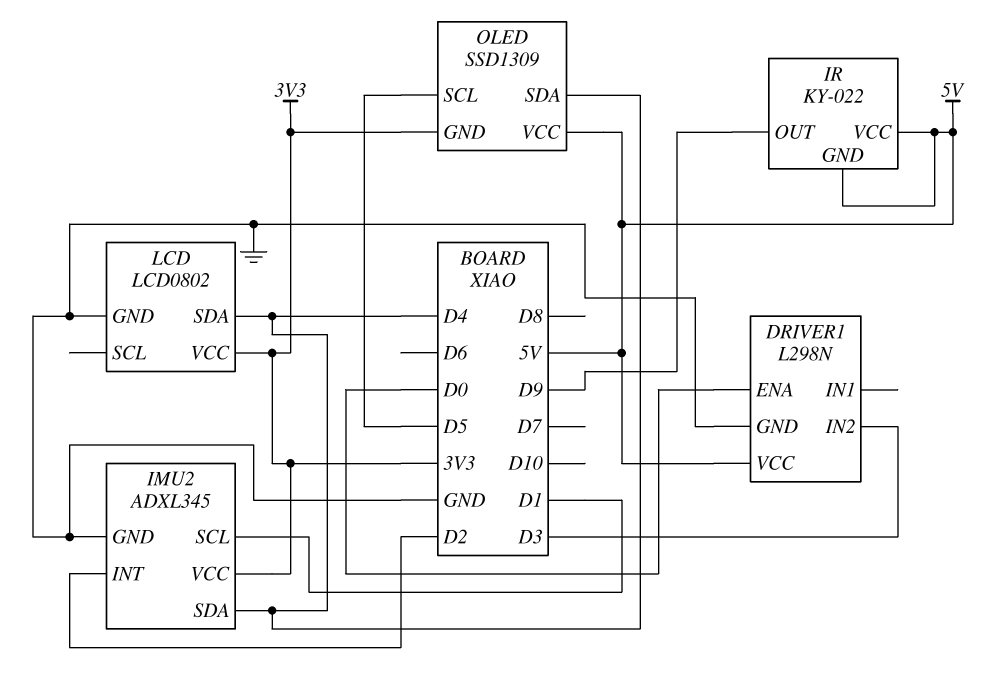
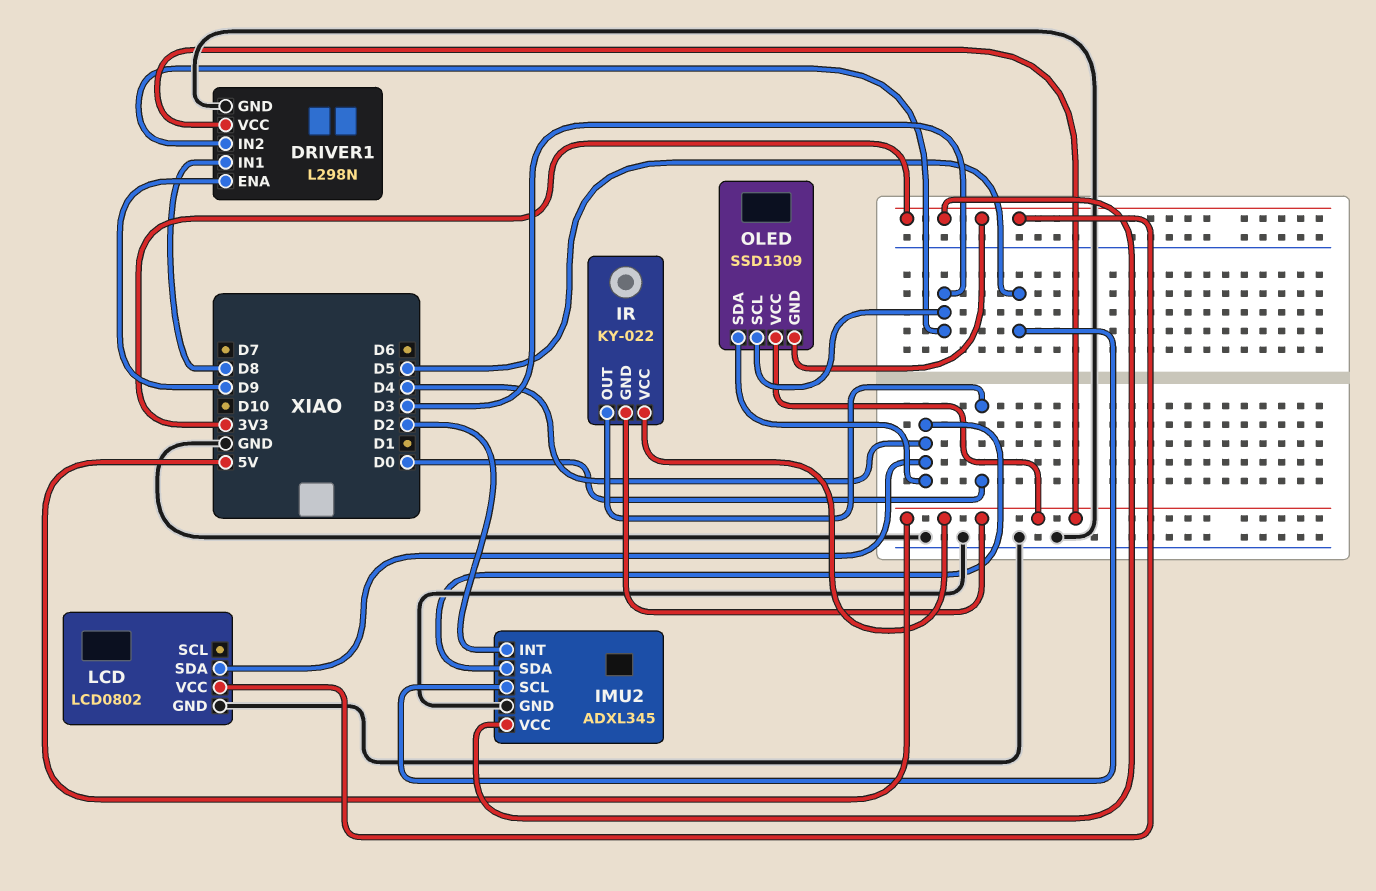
DRIVER1 pin ENA: D0 -> D9
DRIVER1 pin IN1: none -> D8
IMU2 pin SCL: D1 -> D5
IR pin OUT: D9 -> D0
OLED pin SCL: D5 -> D3

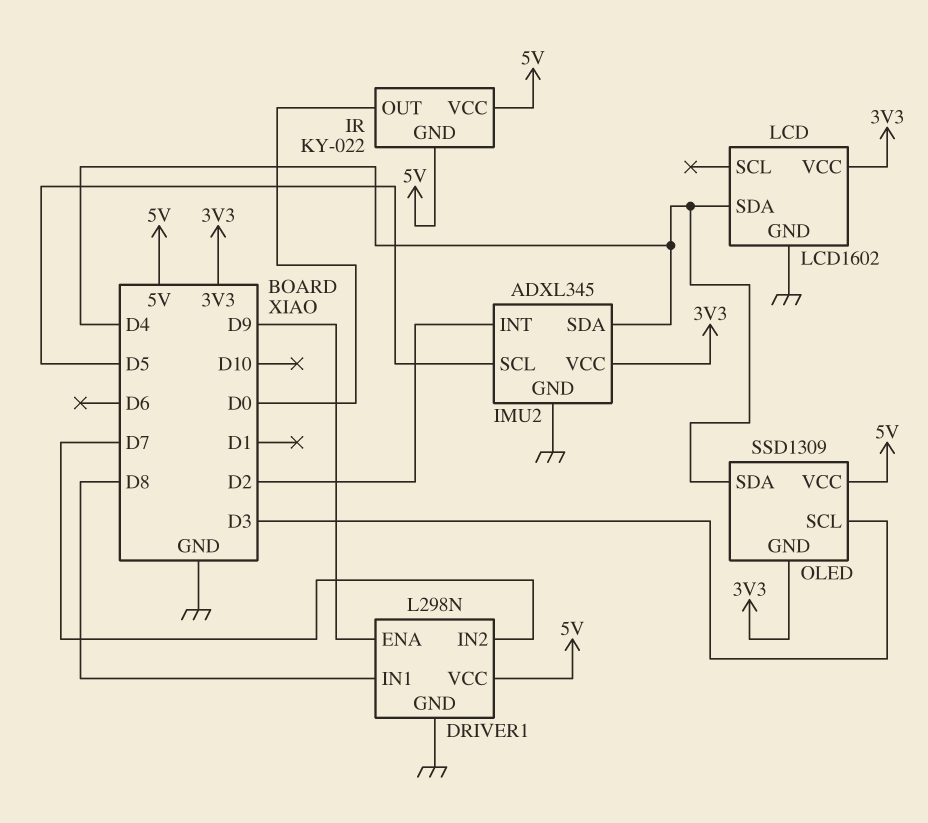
DRIVER1 pin IN2: D3 -> D7
LCD: LCD0802 -> LCD1602

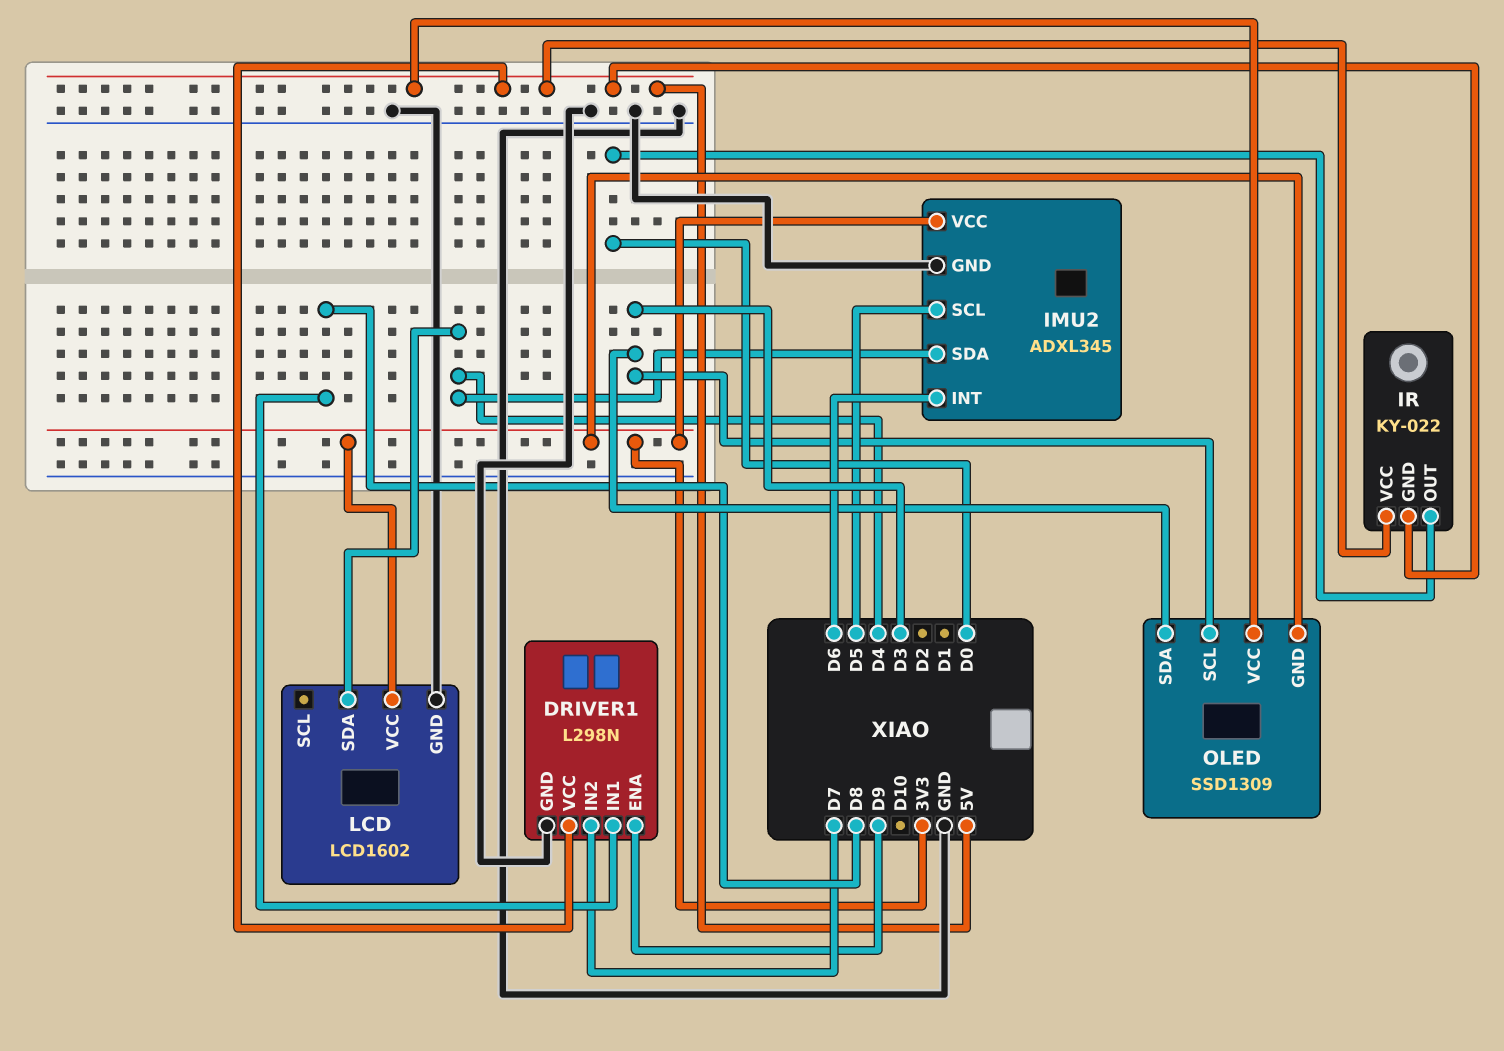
IMU2 pin INT: D2 -> D6
OLED pin SDA: D4 -> D3

